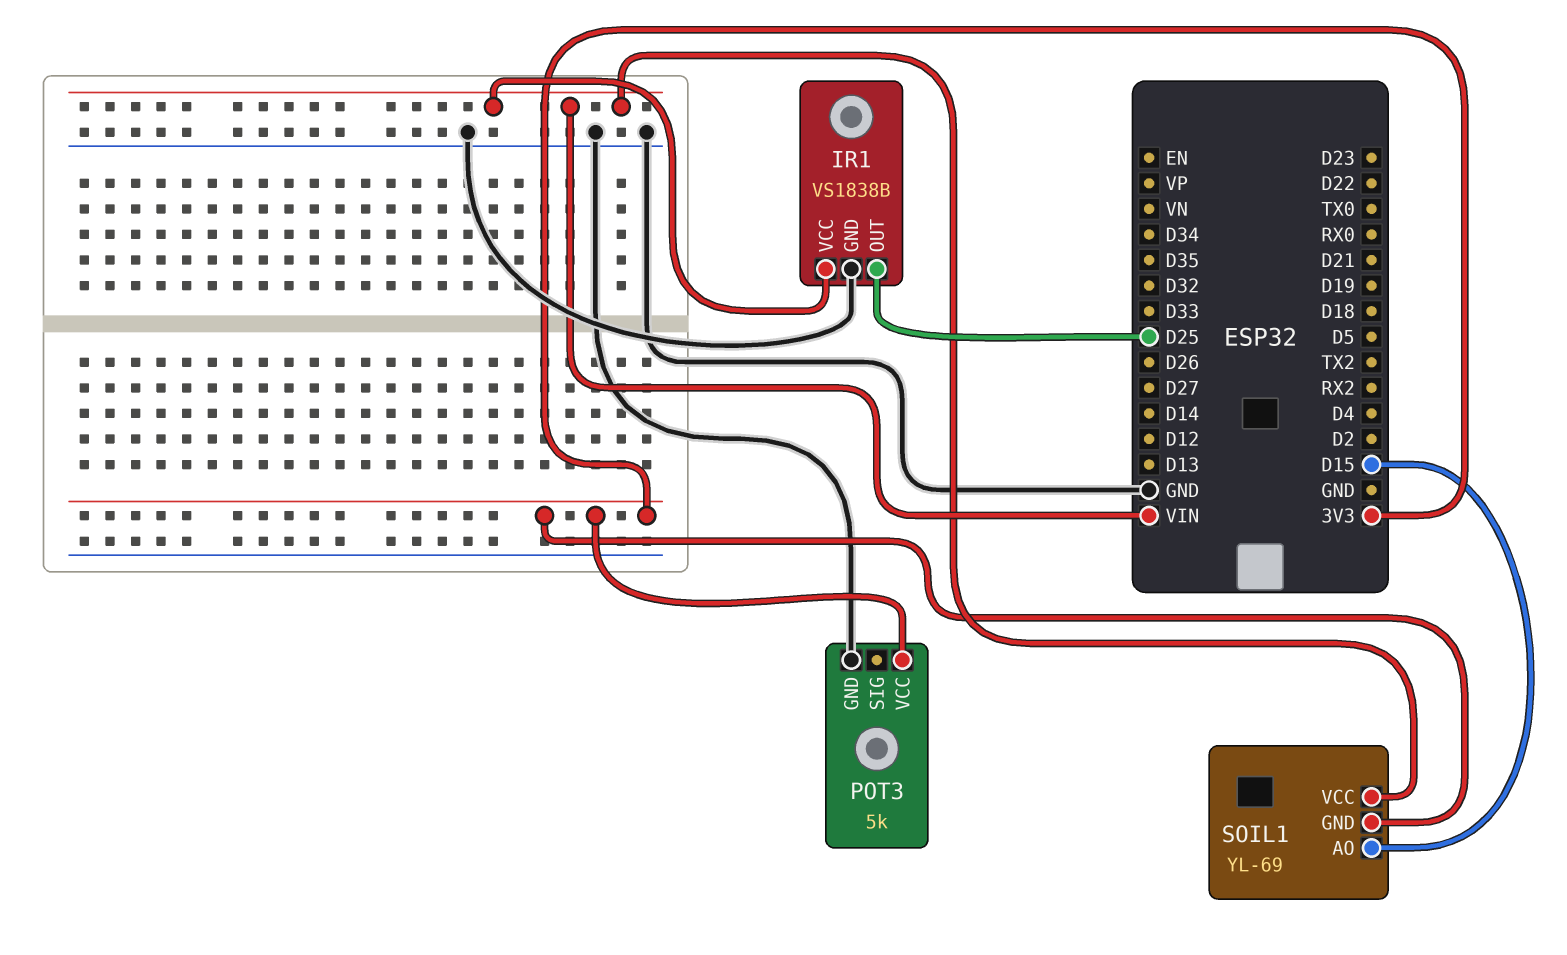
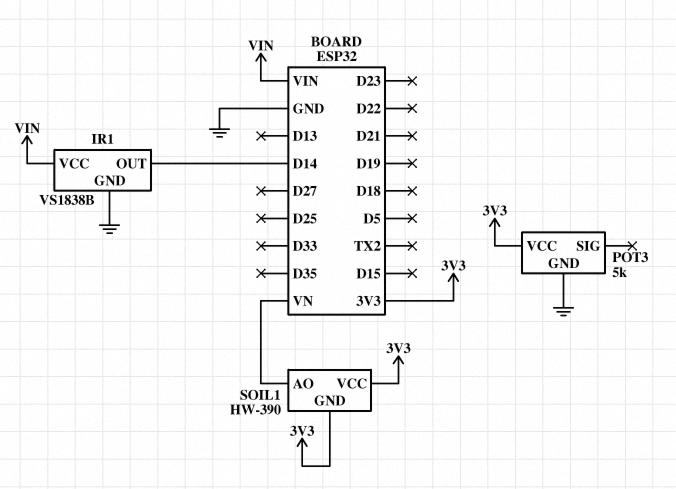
IR1 pin OUT: D25 -> D14
SOIL1: YL-69 -> HW-390
SOIL1 pin AO: D15 -> VN
SOIL1 pin VCC: VIN -> 3V3

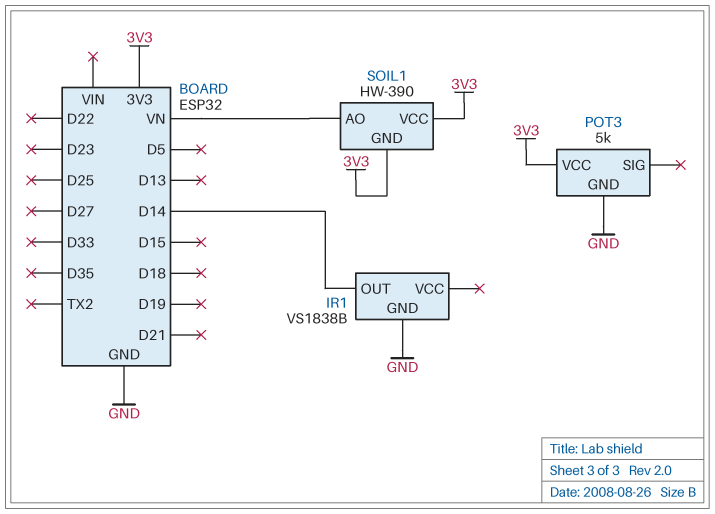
IR1 pin VCC: VIN -> none

